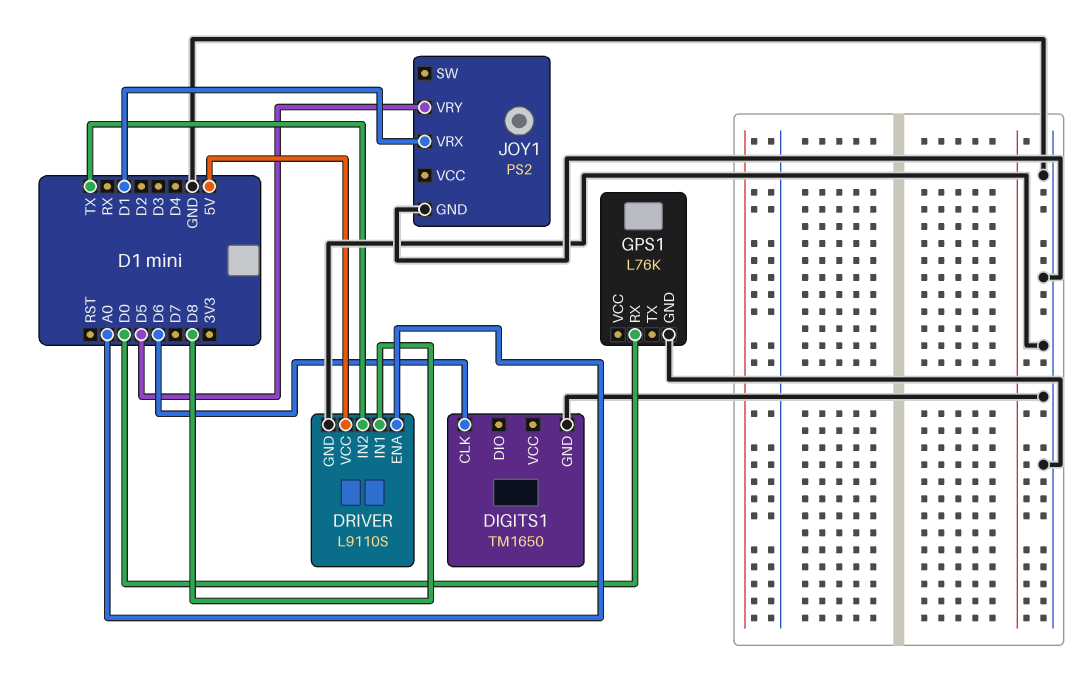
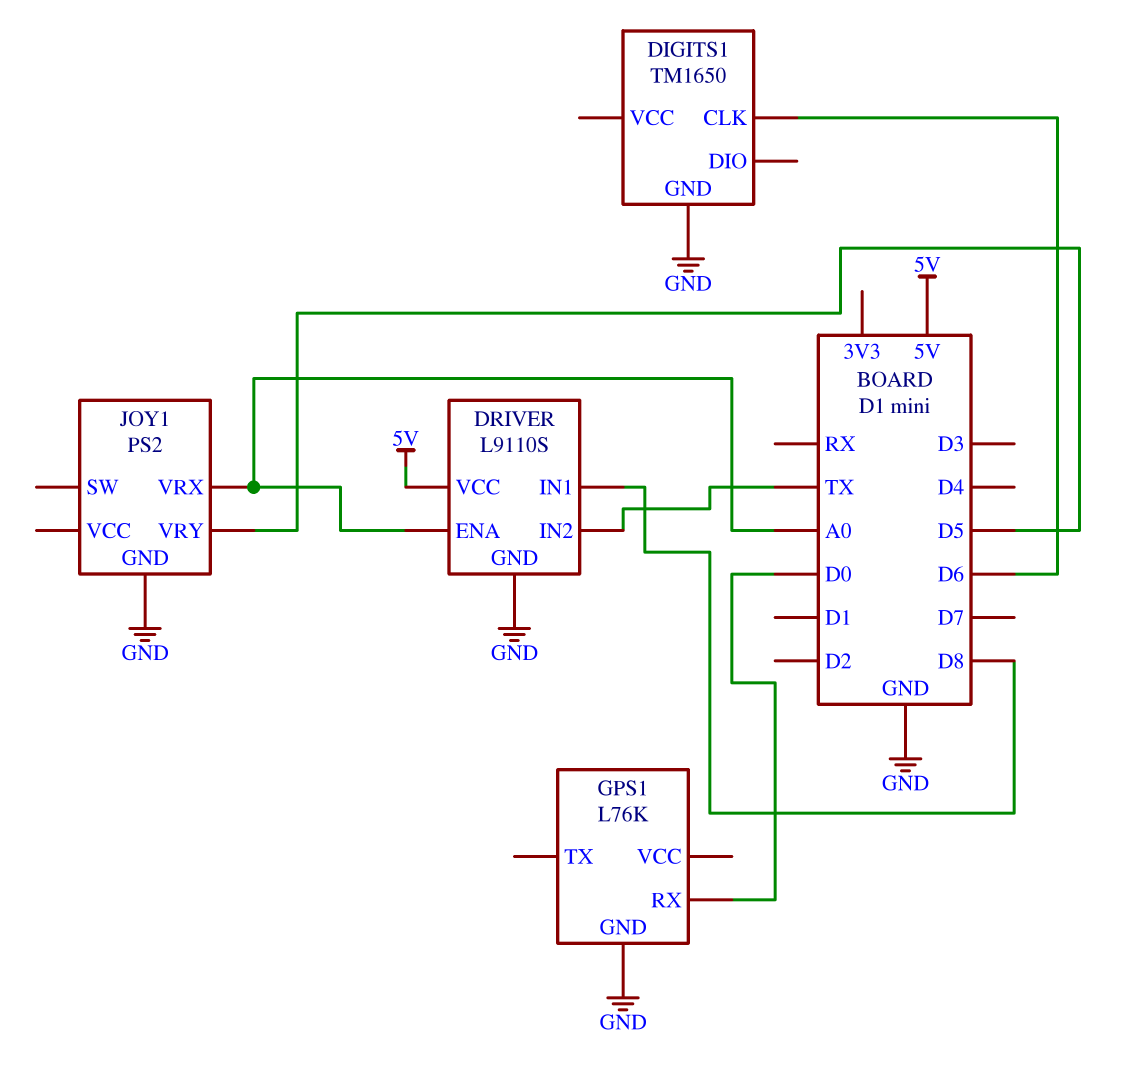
JOY1 pin VRX: D1 -> A0

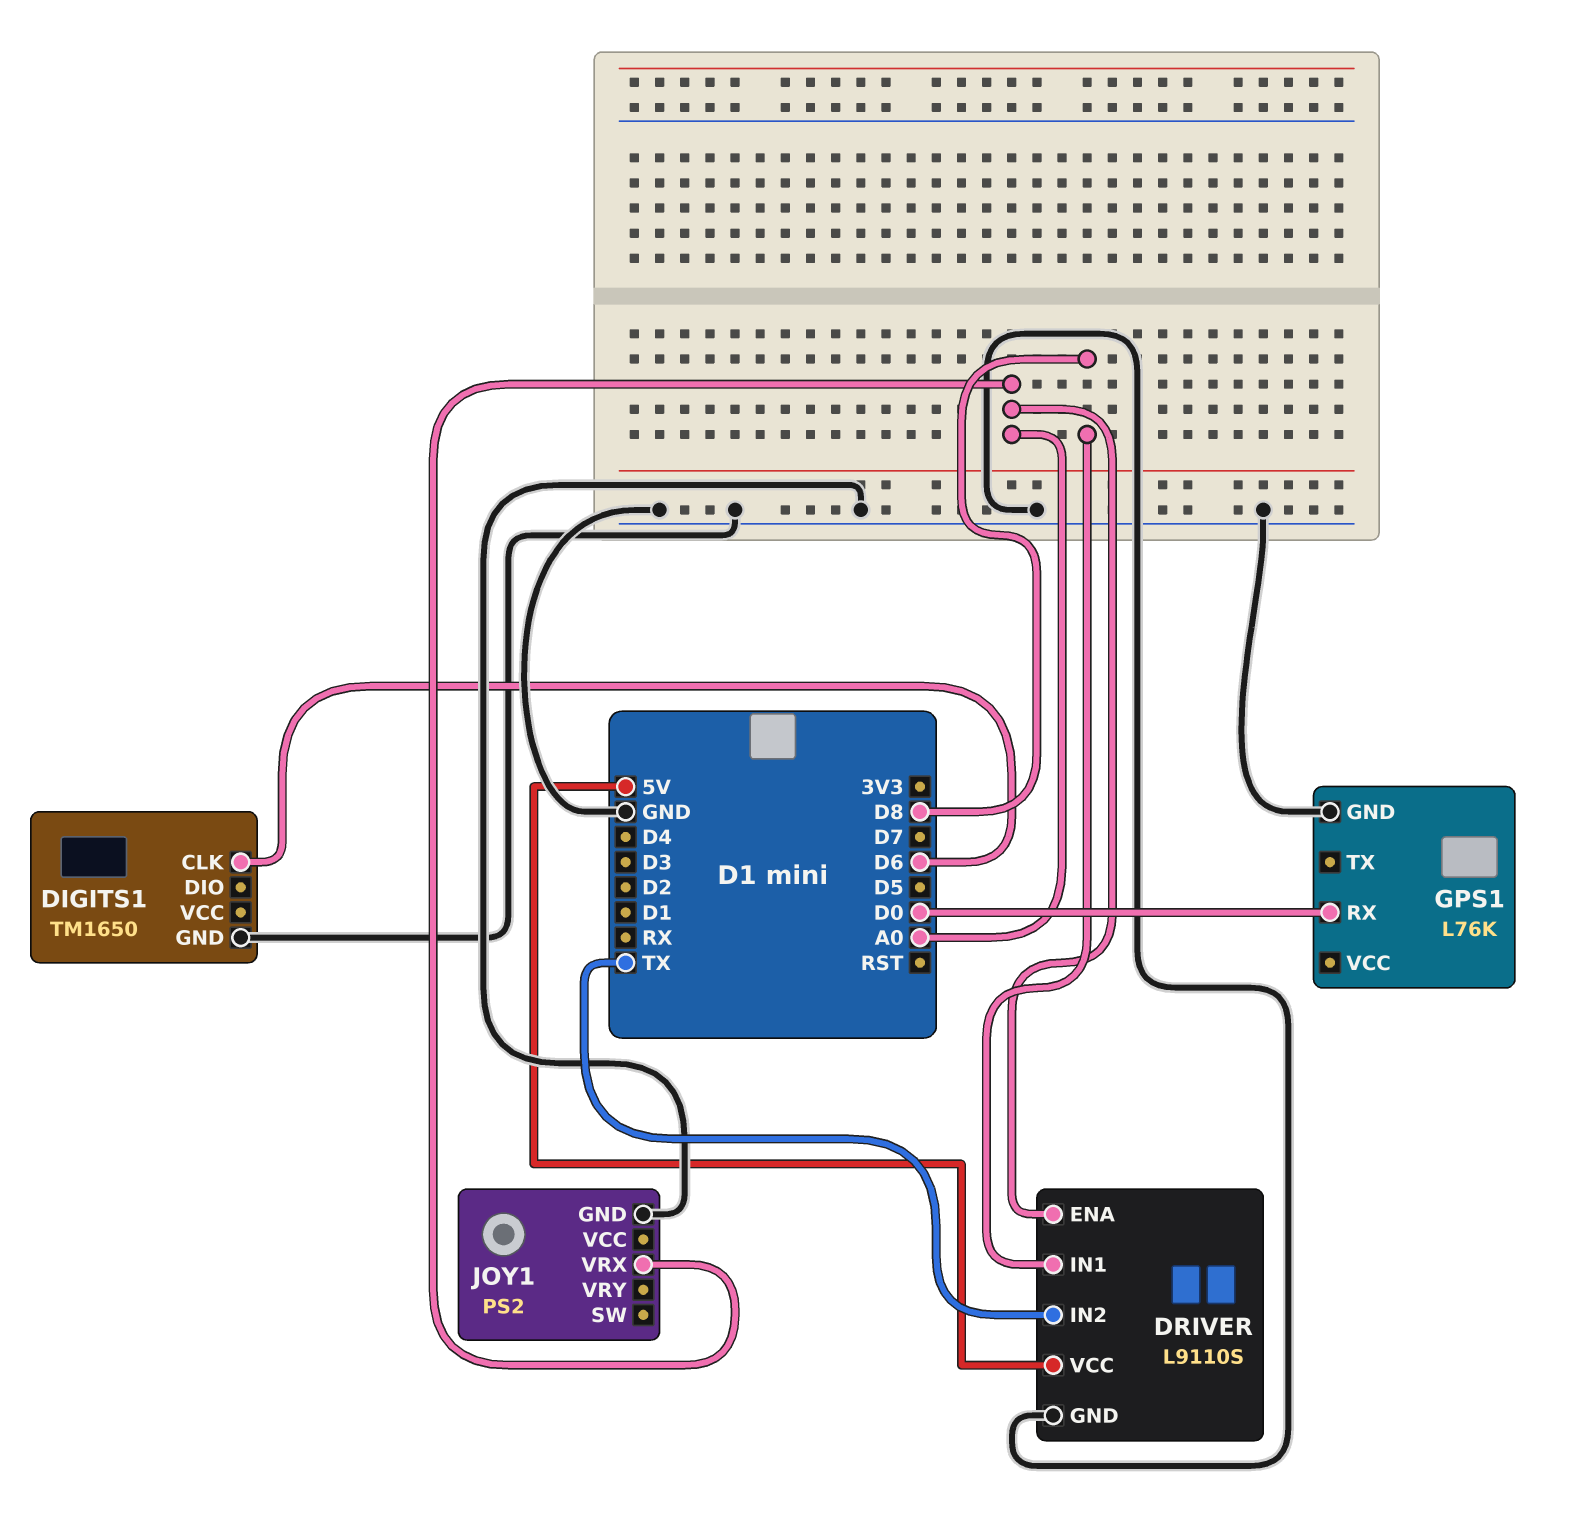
JOY1 pin VRY: D5 -> none

